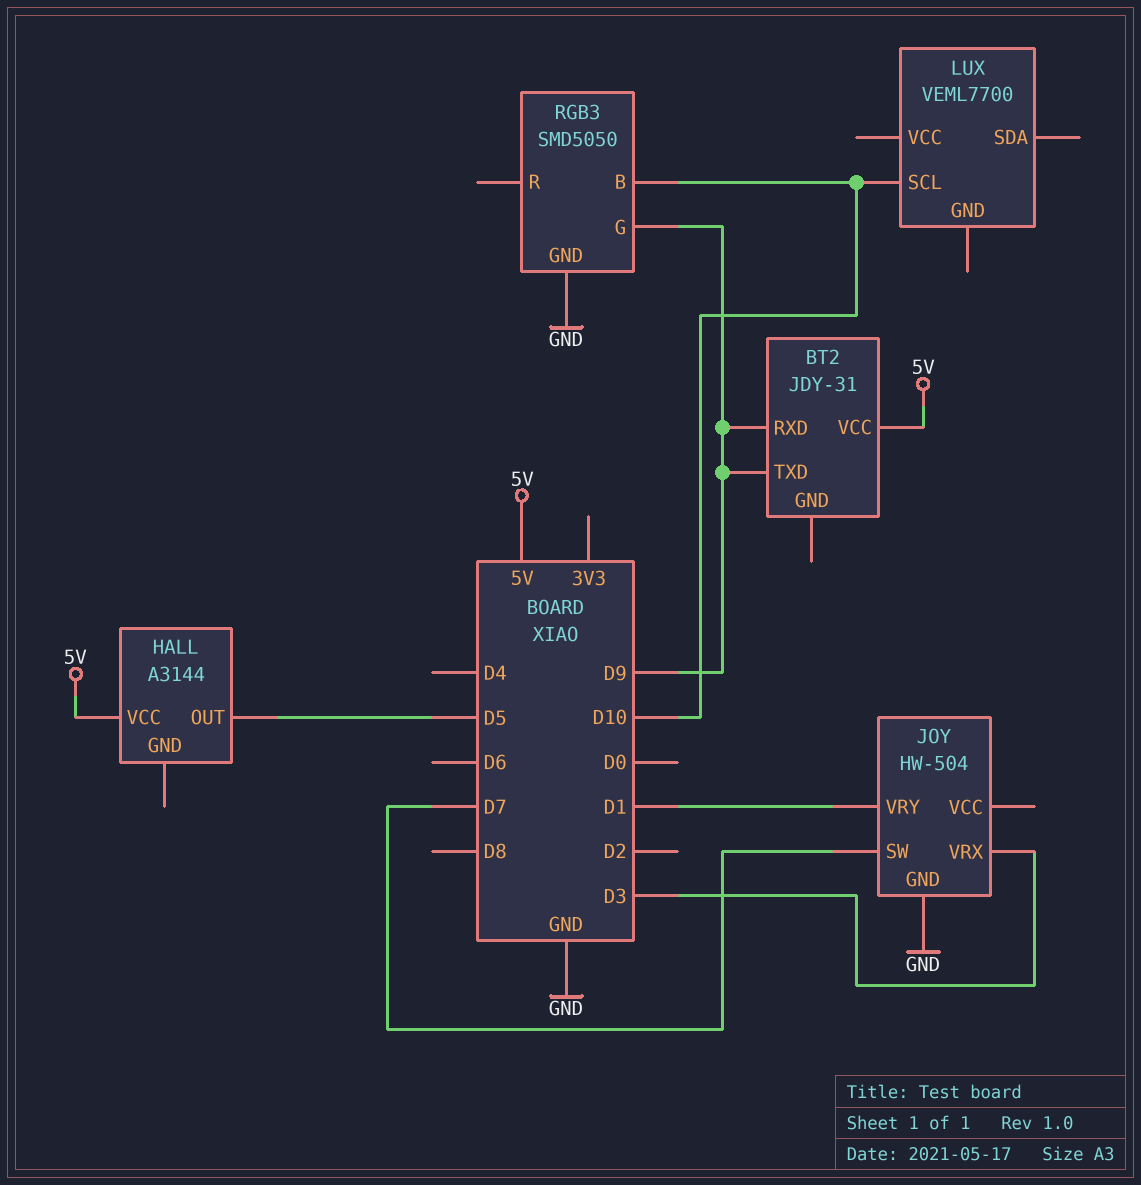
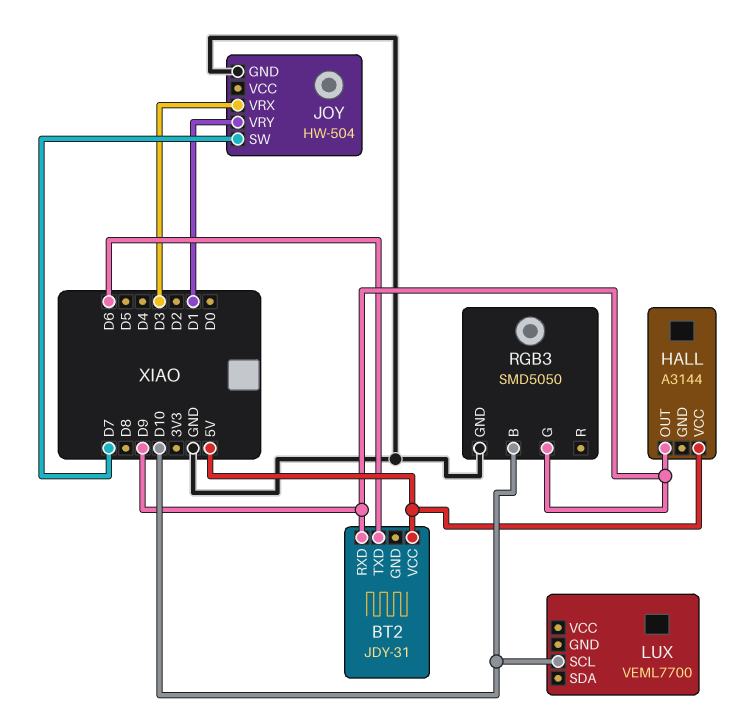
BT2 pin TXD: D9 -> D6
HALL pin OUT: D5 -> D9

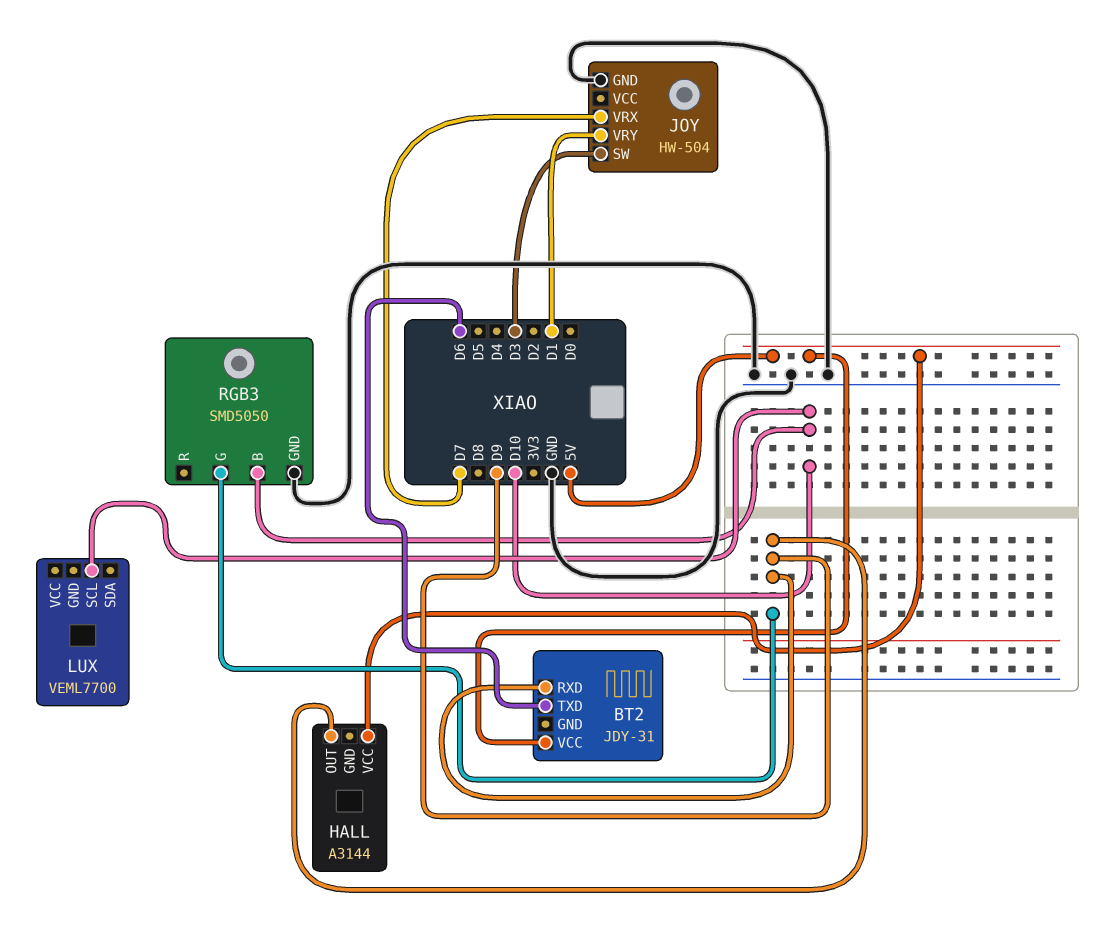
JOY pin SW: D7 -> D3
JOY pin VRX: D3 -> D7

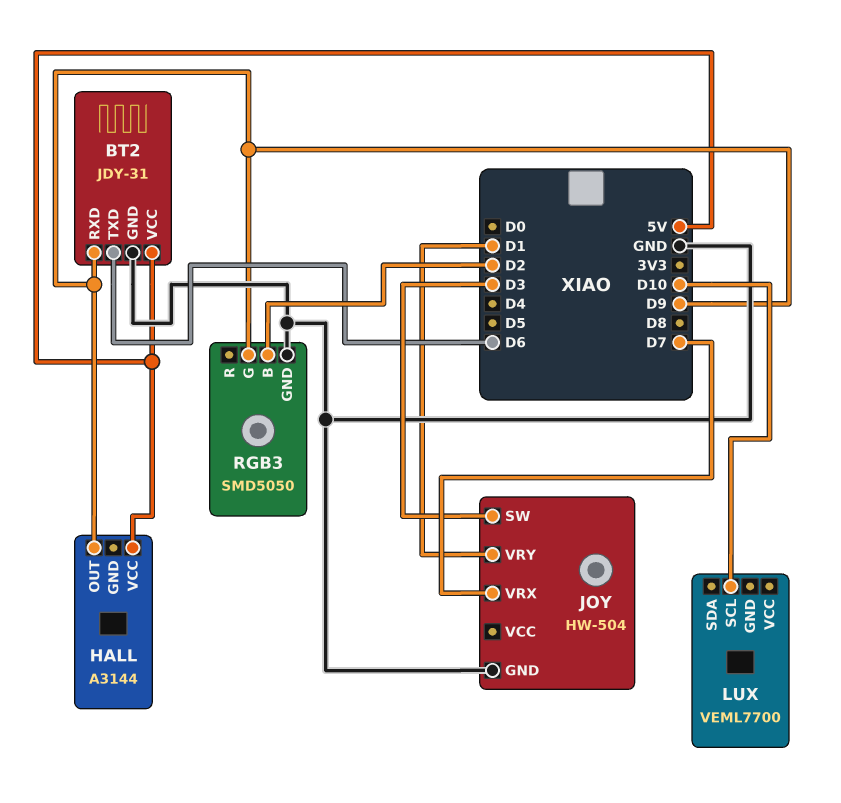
BT2 pin GND: none -> GND
RGB3 pin B: D10 -> D2

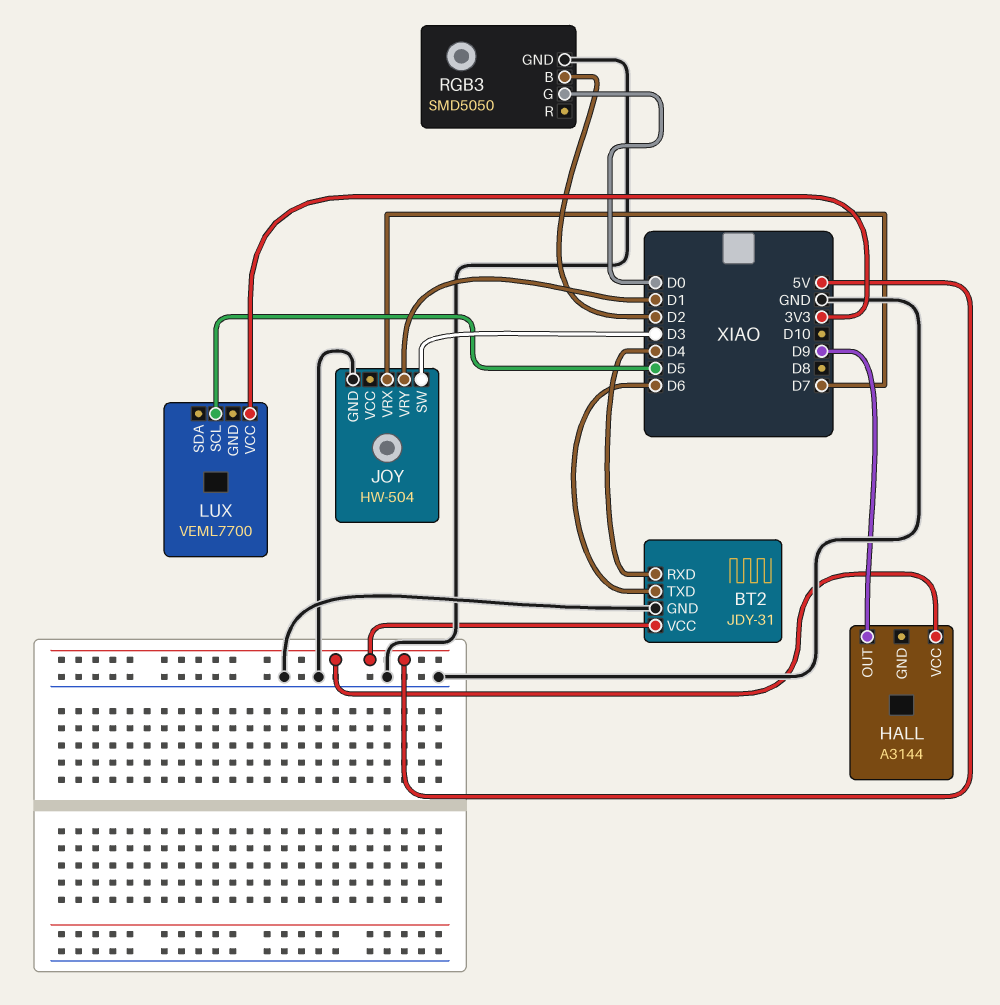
BT2 pin RXD: D9 -> D4
LUX pin SCL: D10 -> D5
LUX pin VCC: none -> 3V3
RGB3 pin G: D9 -> D0

